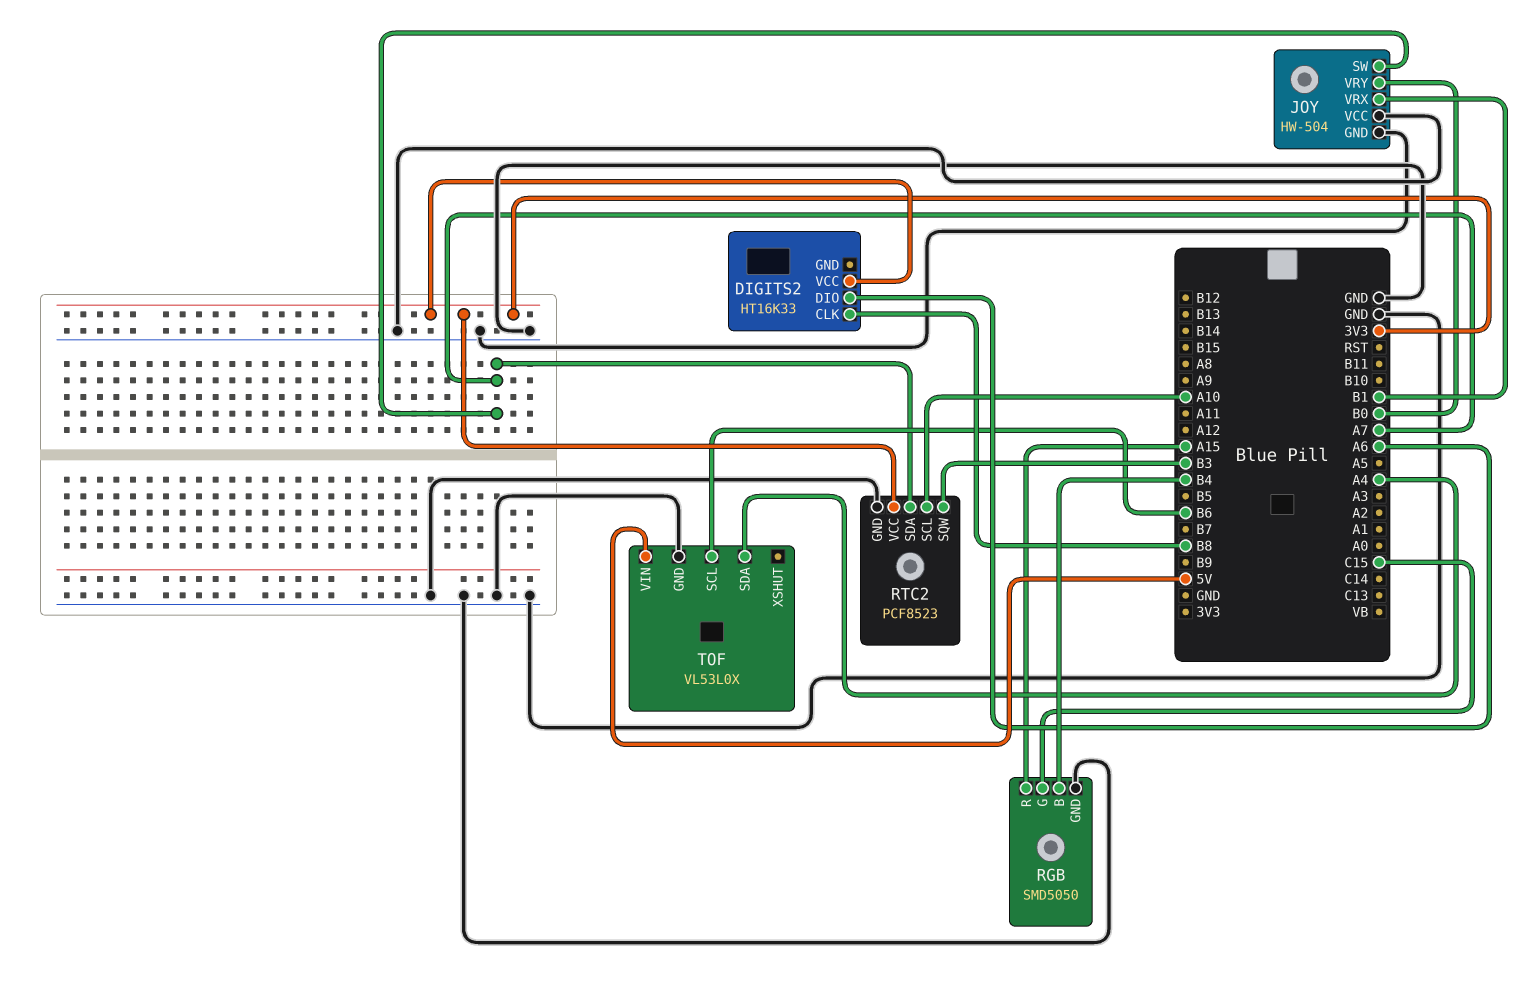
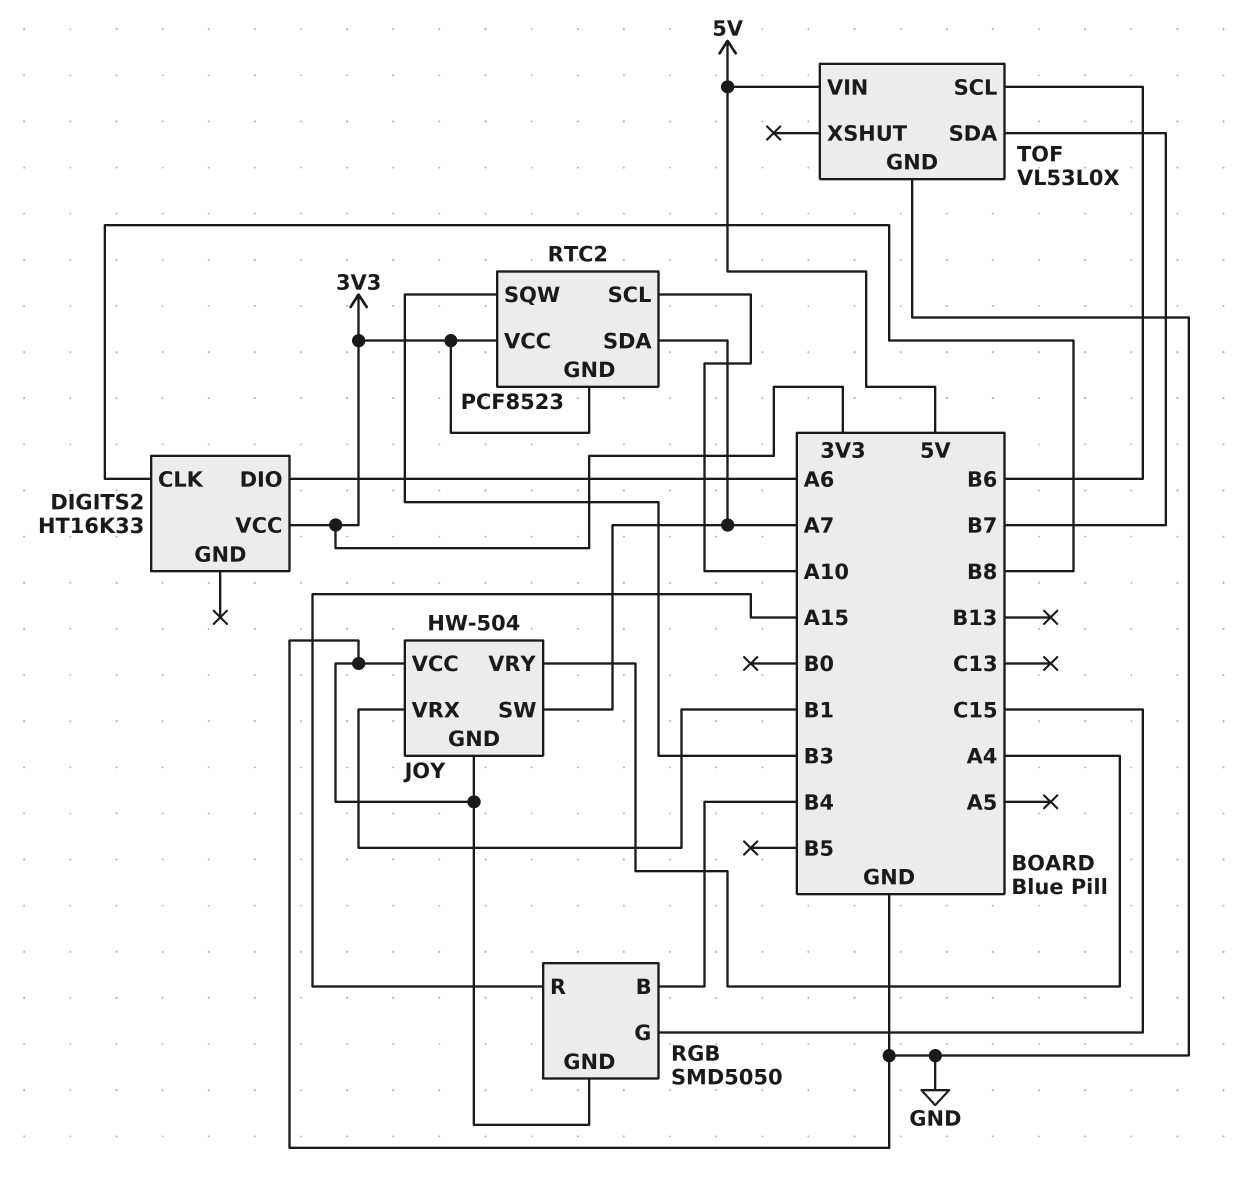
JOY pin VRY: B0 -> A4
RTC2 pin GND: GND -> 3V3
TOF pin SDA: A4 -> B7

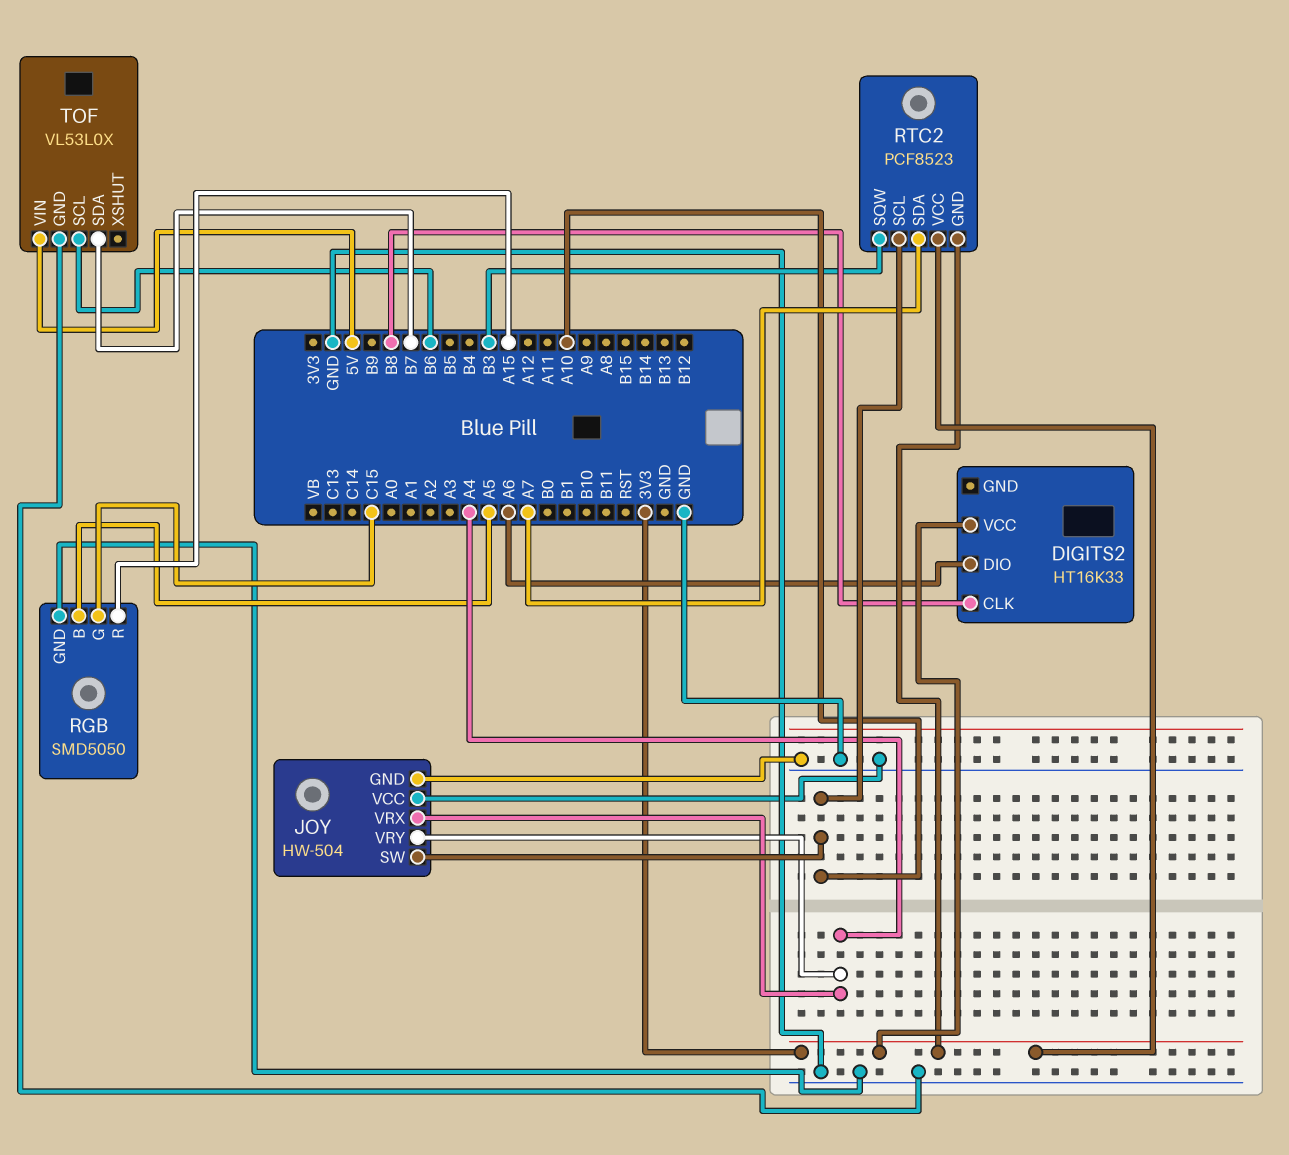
JOY pin SW: A7 -> A10
JOY pin VRX: B1 -> A4
RGB pin B: B4 -> A5

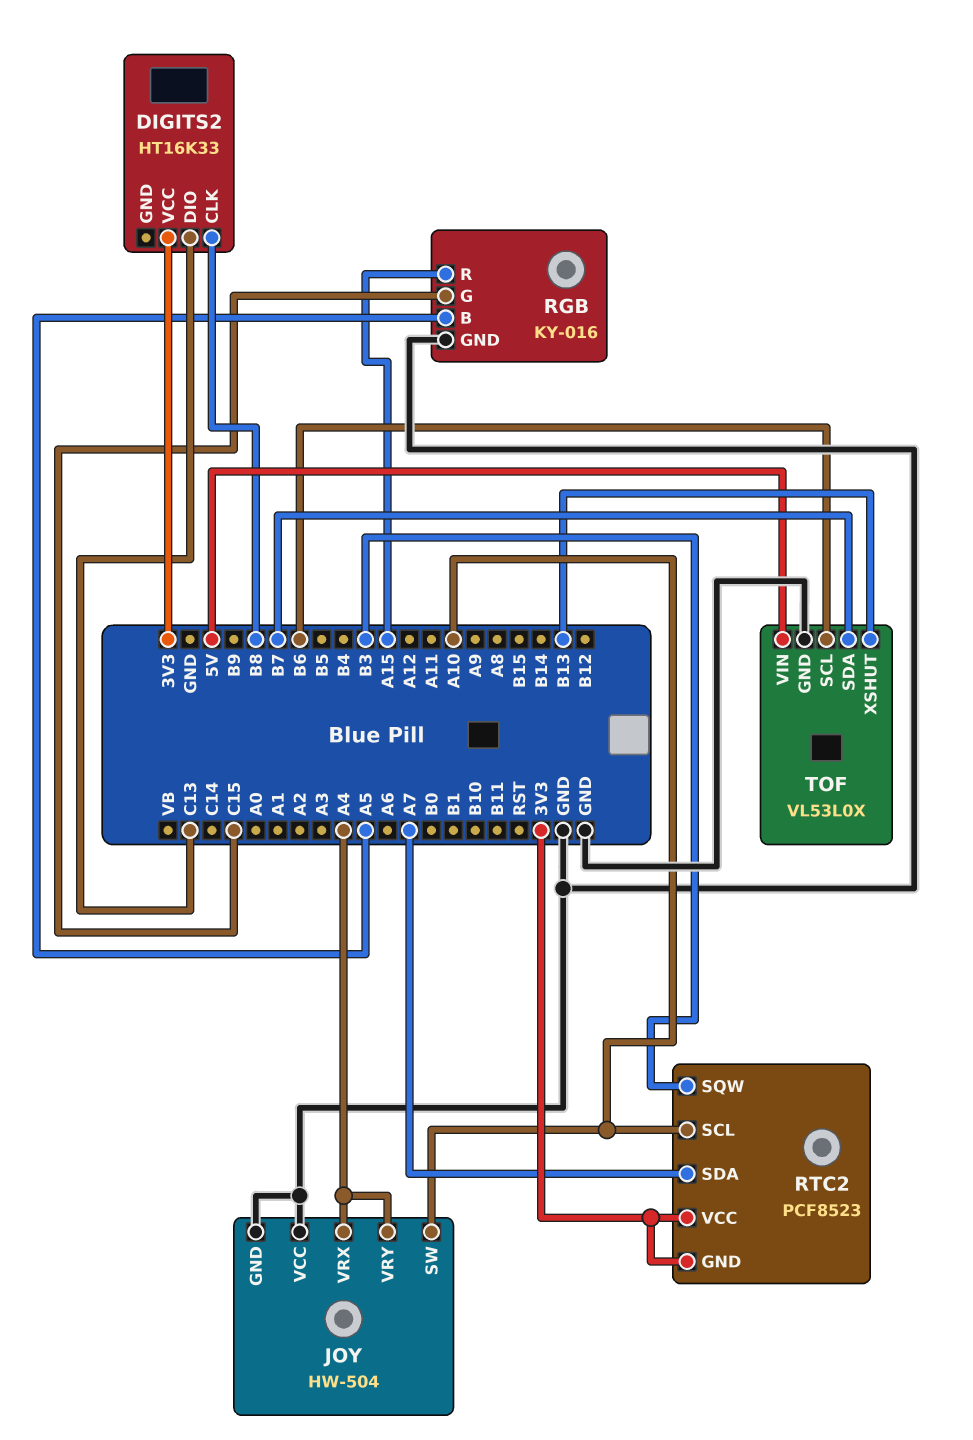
DIGITS2 pin DIO: A6 -> C13
RGB: SMD5050 -> KY-016
TOF pin XSHUT: none -> B13

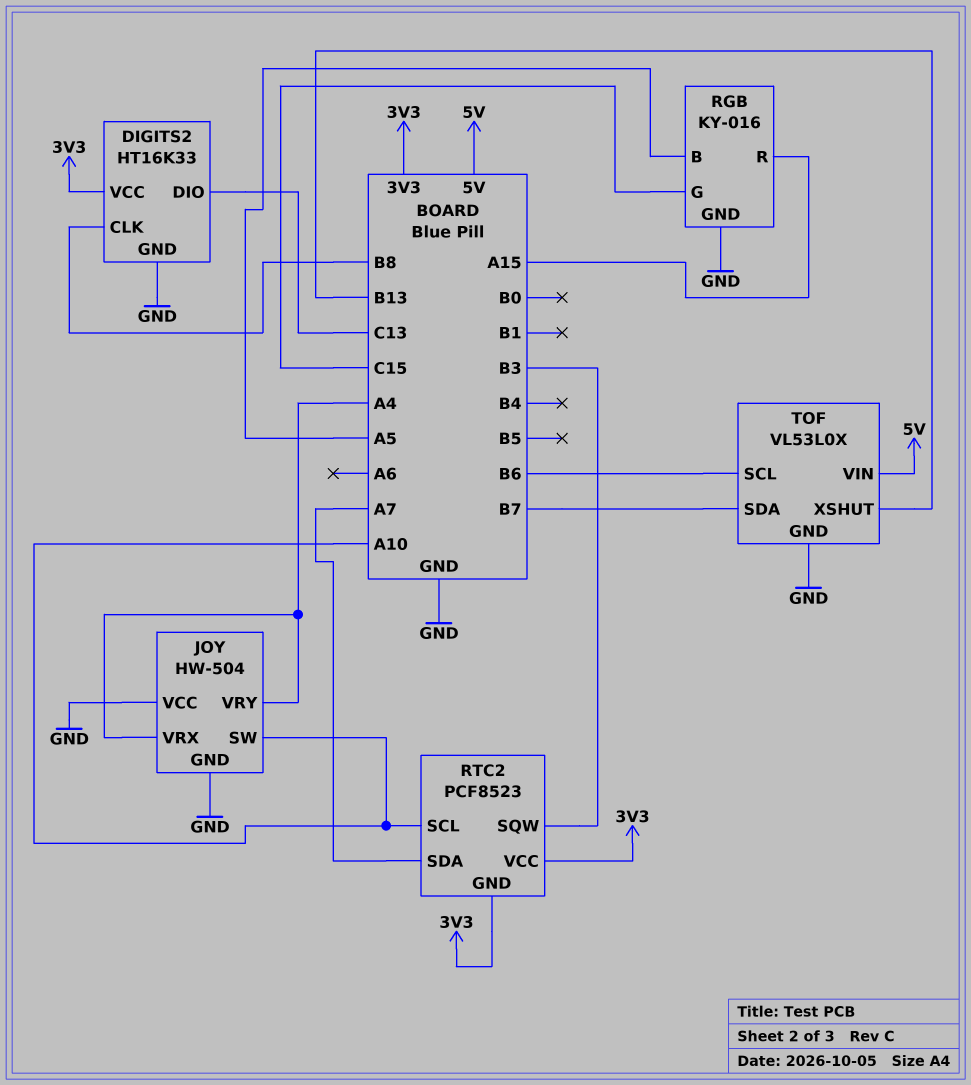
DIGITS2 pin GND: none -> GND

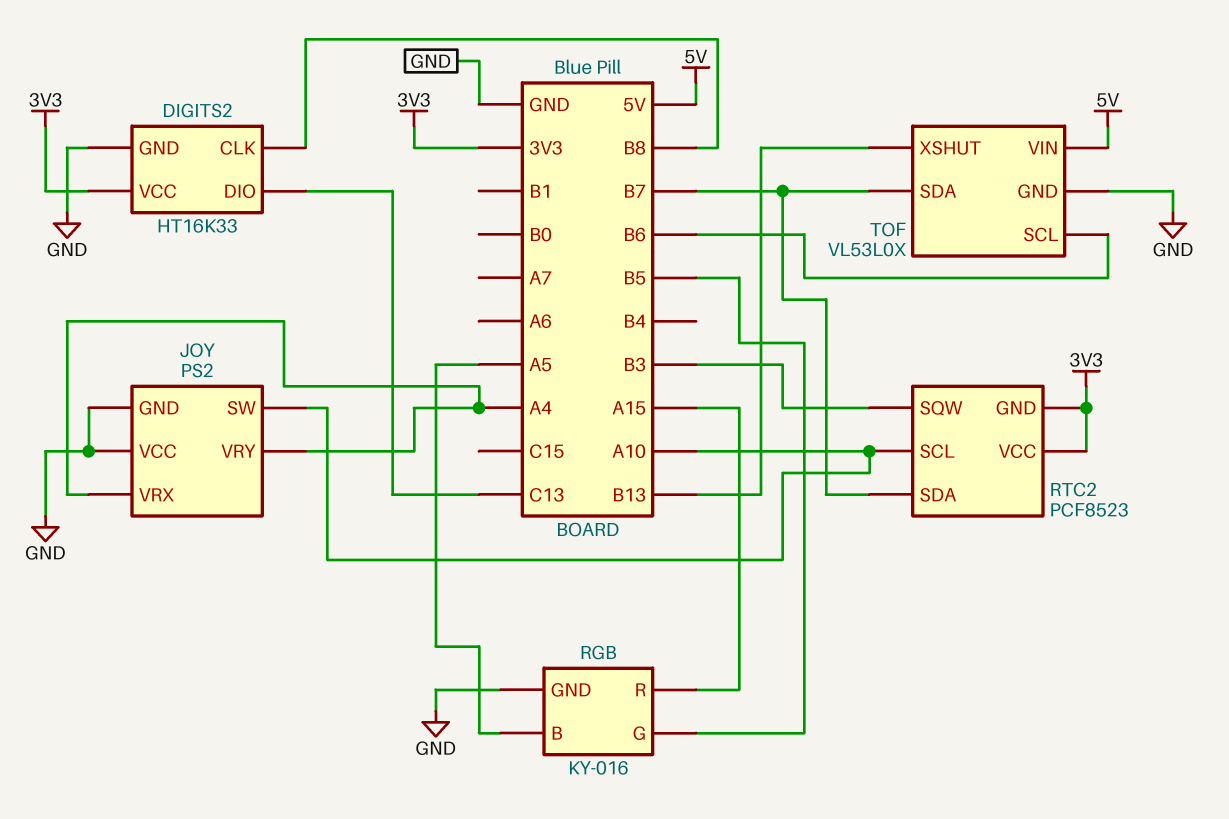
JOY: HW-504 -> PS2
RGB pin G: C15 -> B5
RTC2 pin SDA: A7 -> B7

